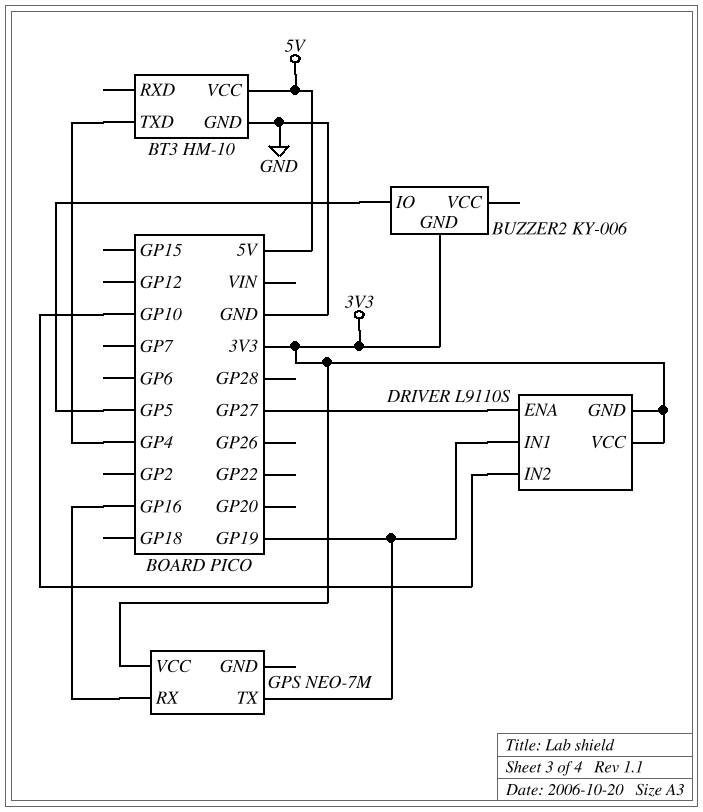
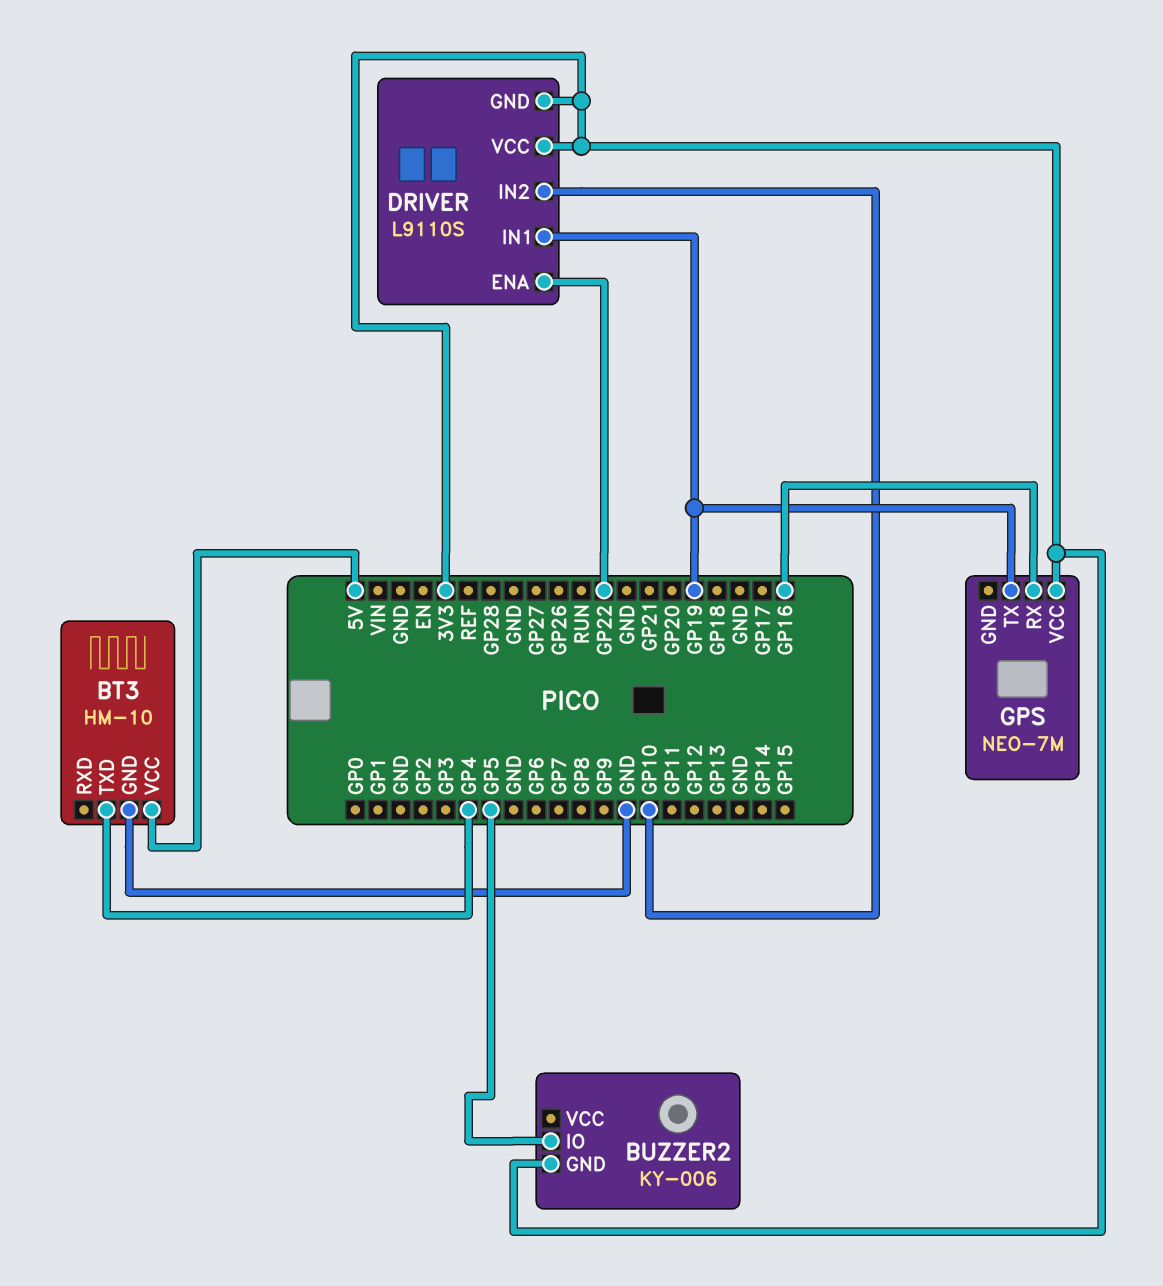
DRIVER pin ENA: GP27 -> GP22

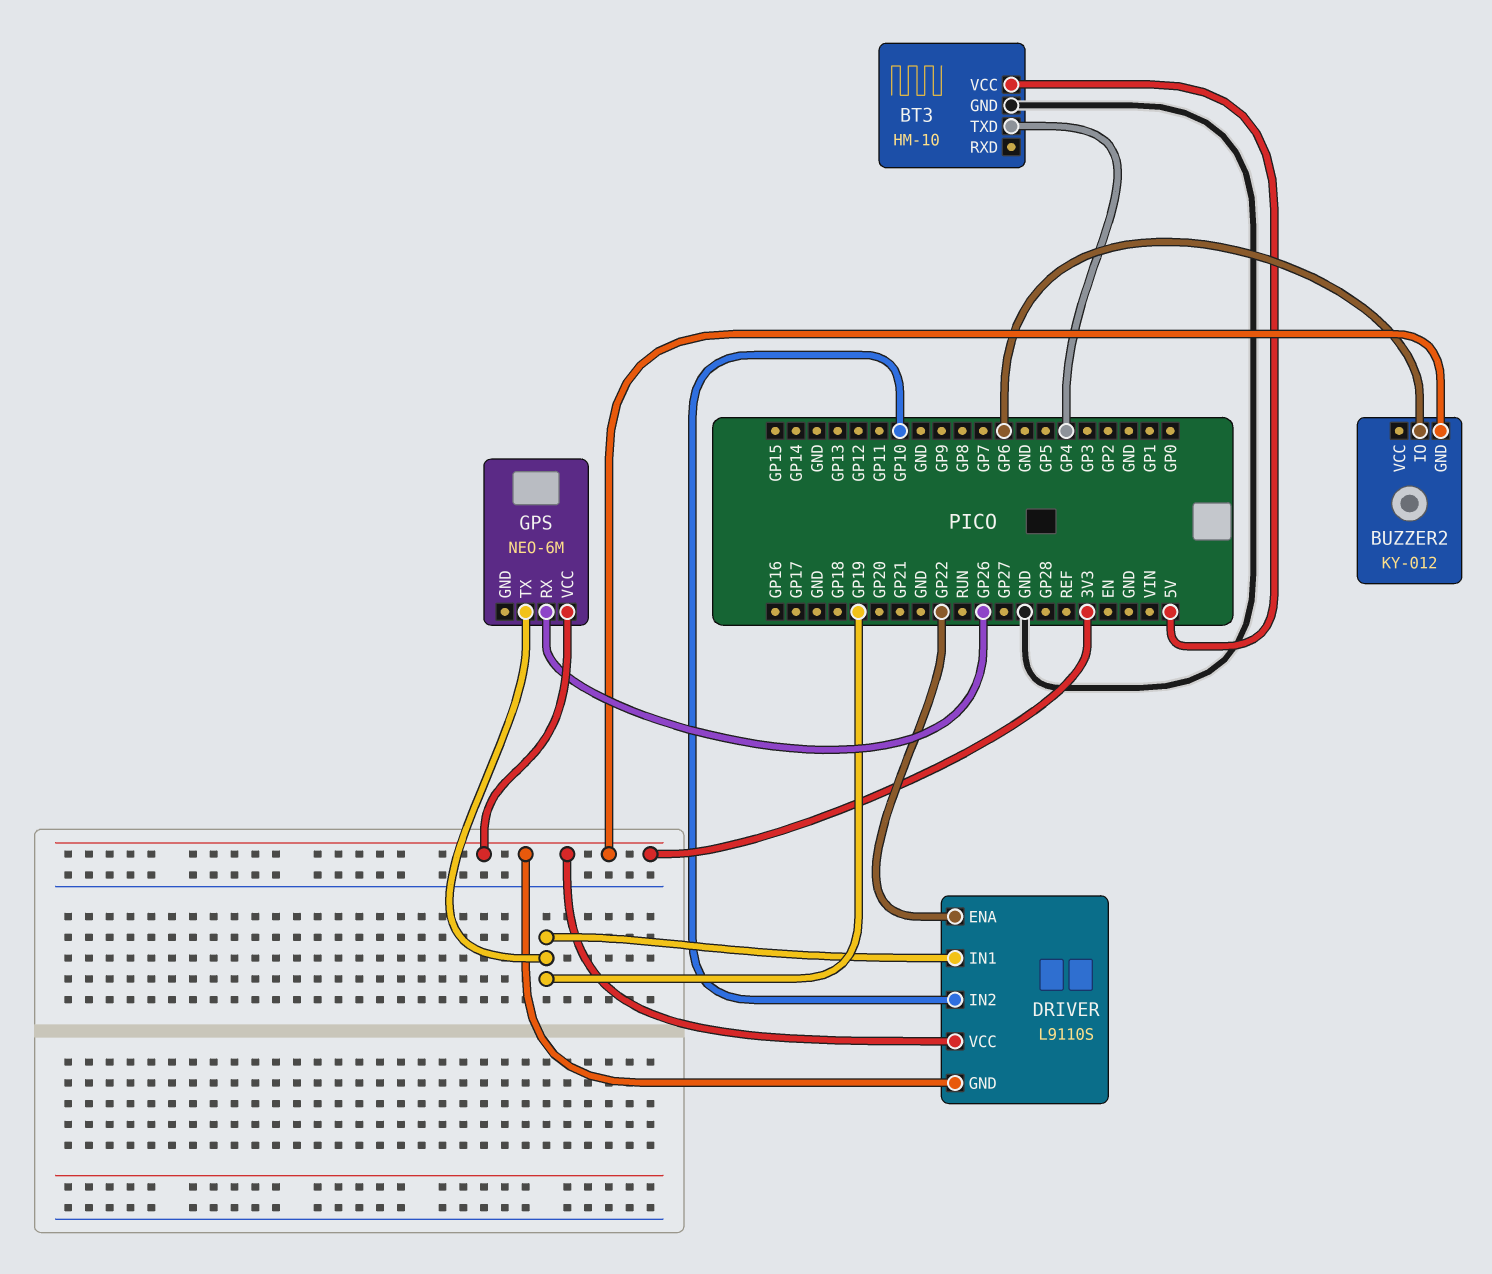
BUZZER2: KY-006 -> KY-012
BUZZER2 pin IO: GP5 -> GP6
GPS: NEO-7M -> NEO-6M
GPS pin RX: GP16 -> GP26

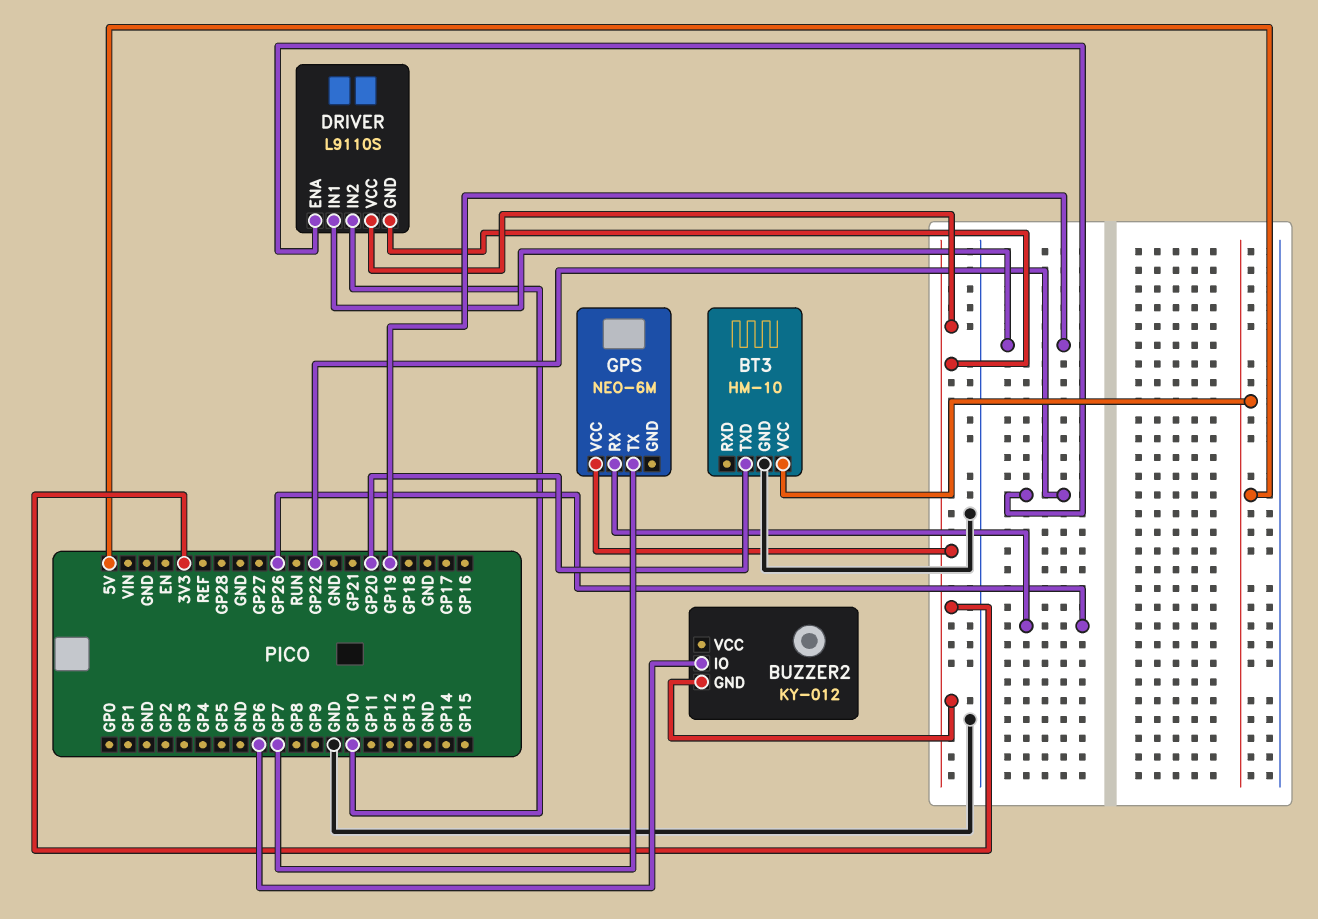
BT3 pin TXD: GP4 -> GP20
GPS pin TX: GP19 -> GP7

